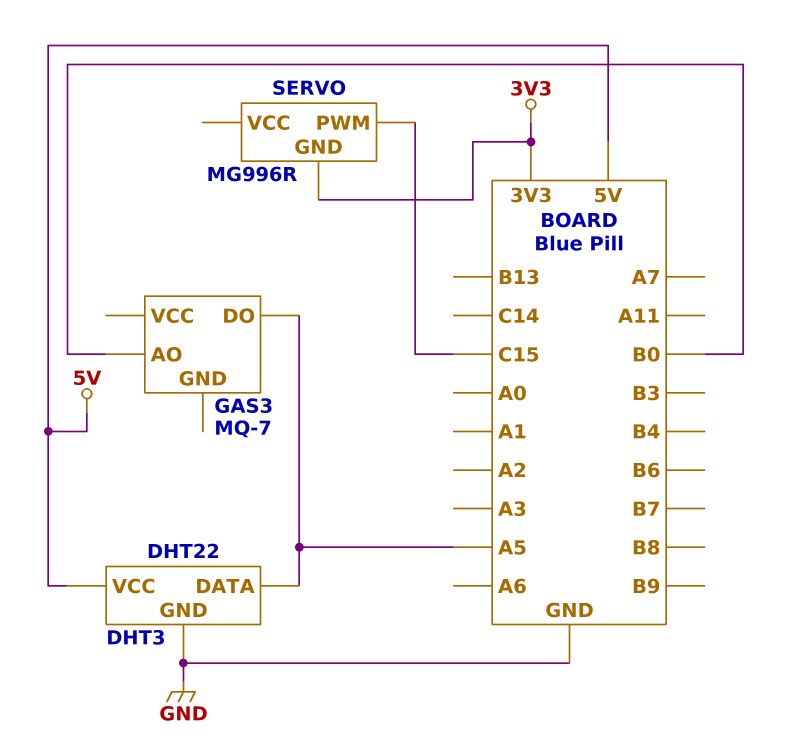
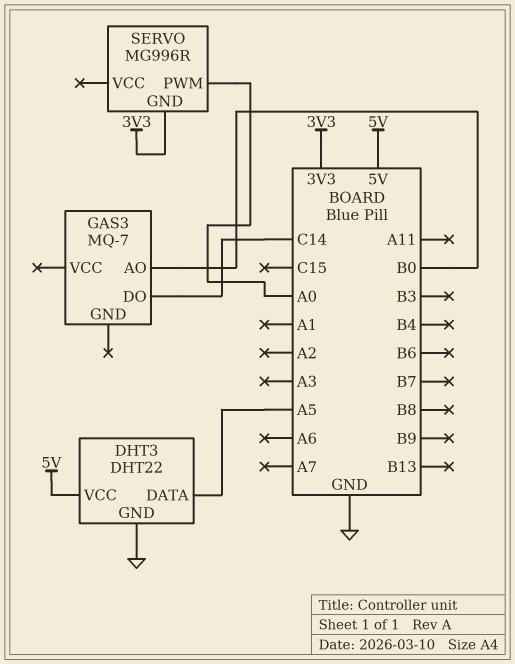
GAS3 pin DO: A5 -> C14
SERVO pin PWM: C15 -> A0

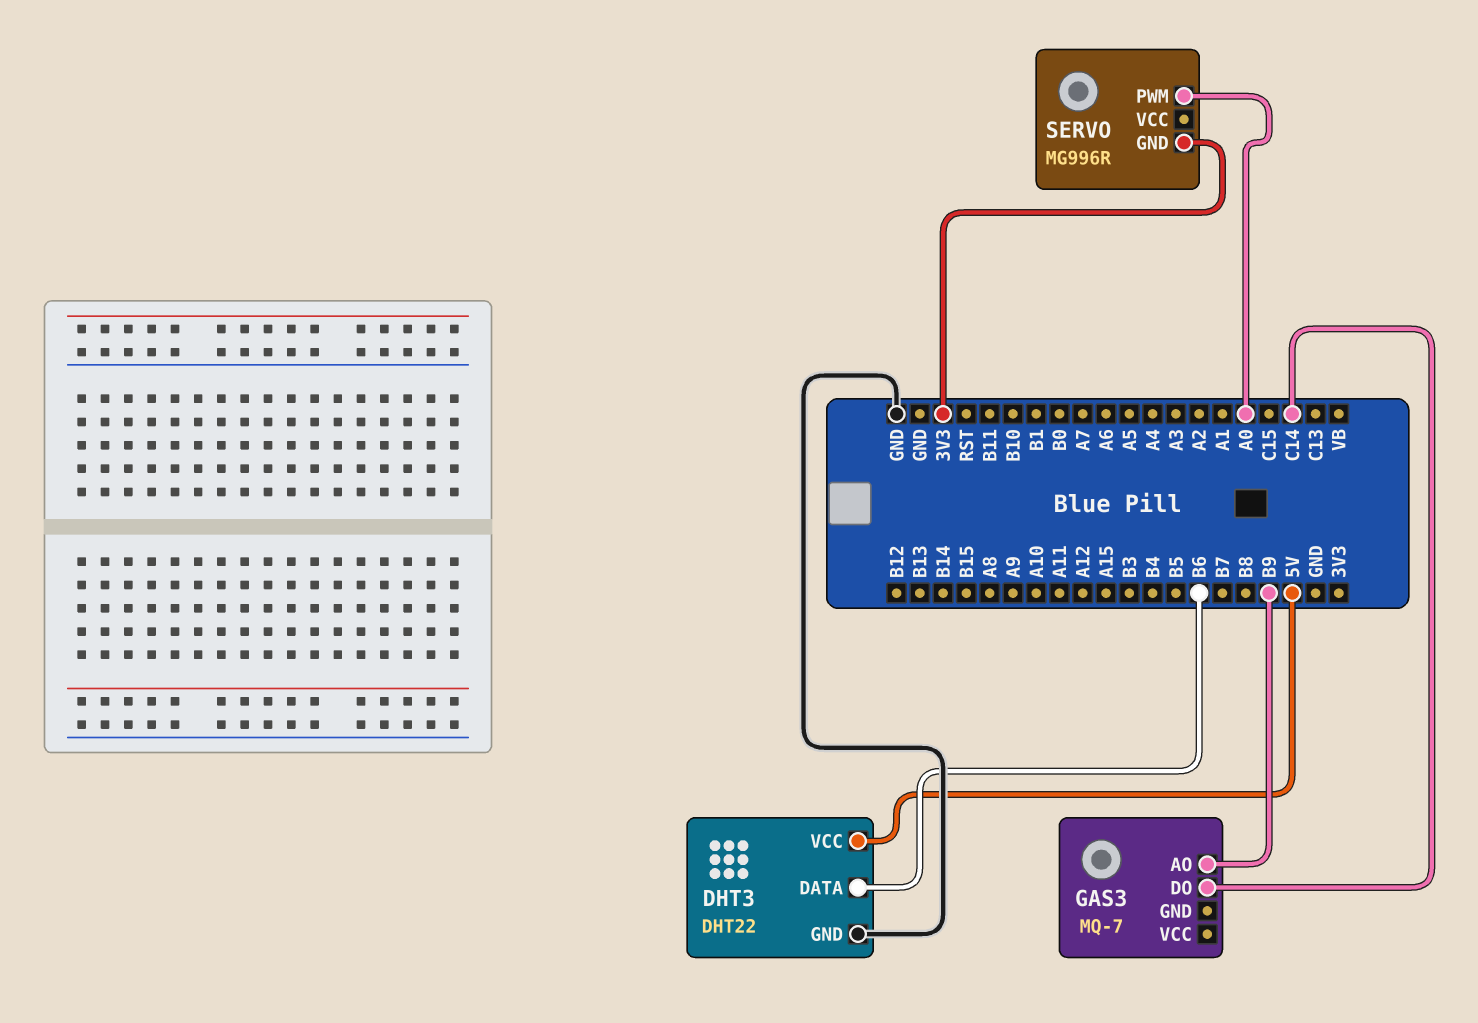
DHT3 pin DATA: A5 -> B6
GAS3 pin AO: B0 -> B9

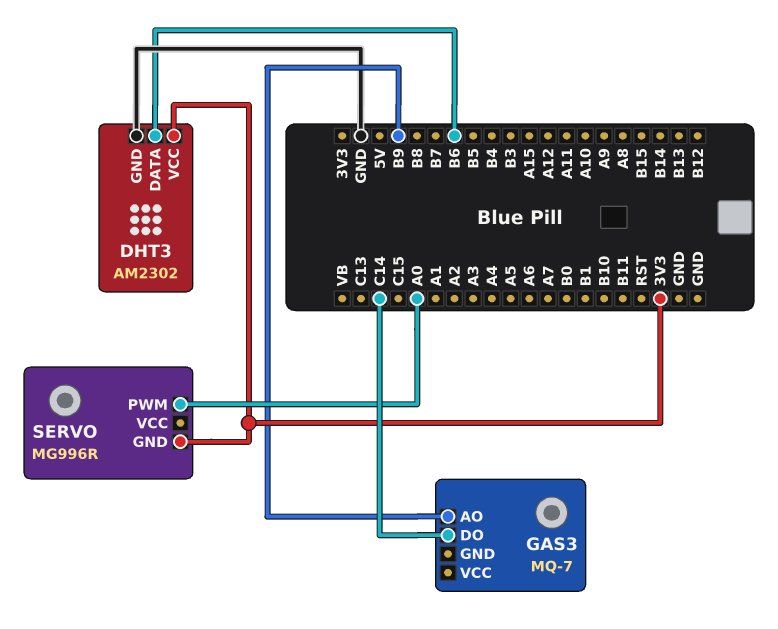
DHT3: DHT22 -> AM2302
DHT3 pin VCC: 5V -> 3V3

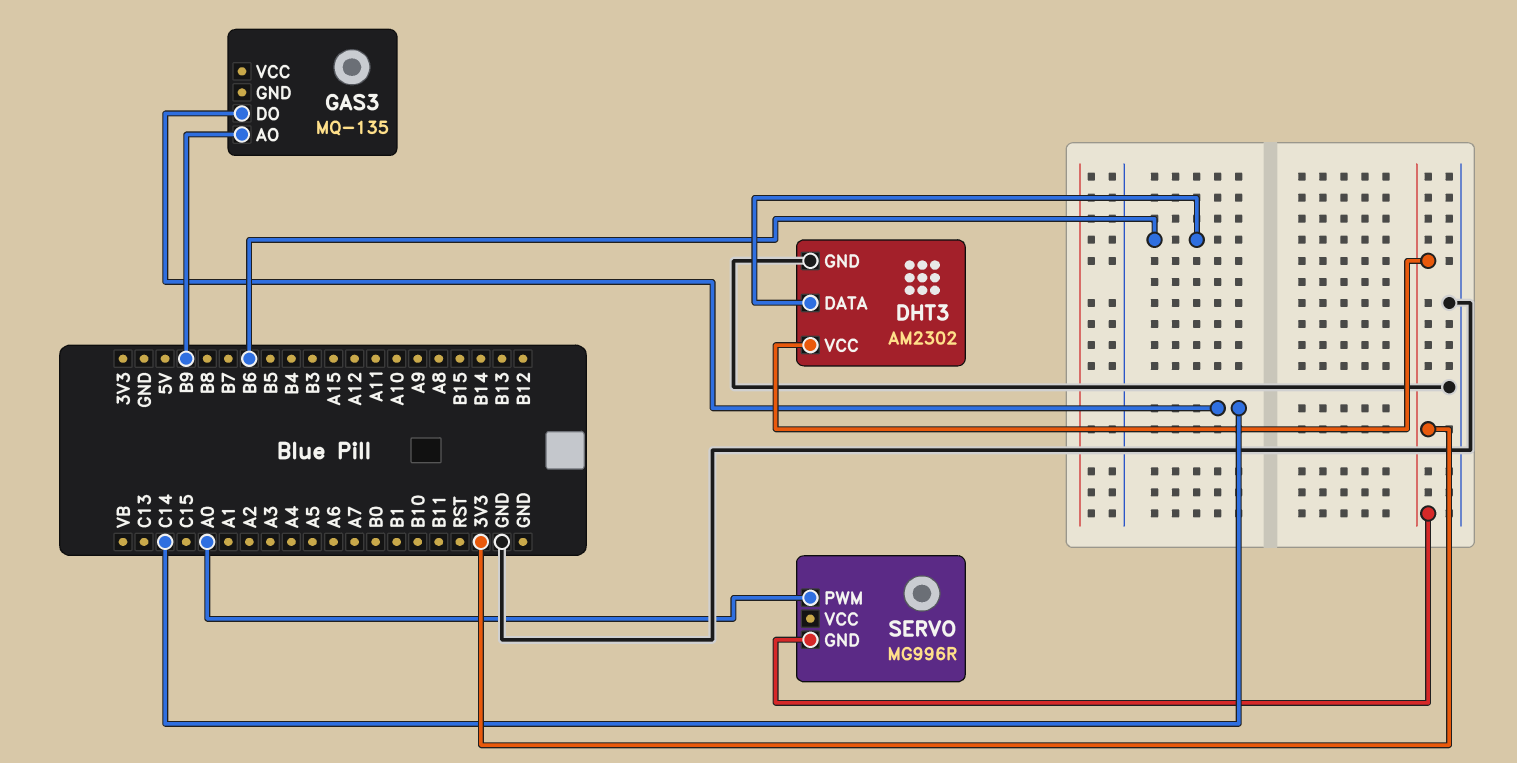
GAS3: MQ-7 -> MQ-135

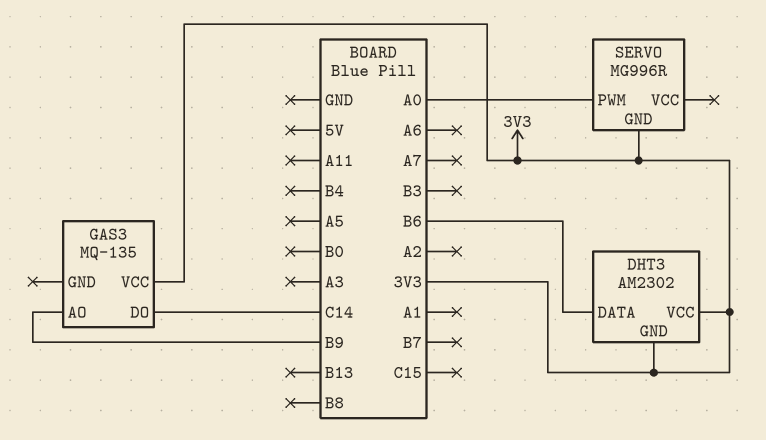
DHT3 pin GND: GND -> 3V3
GAS3 pin VCC: none -> 3V3

